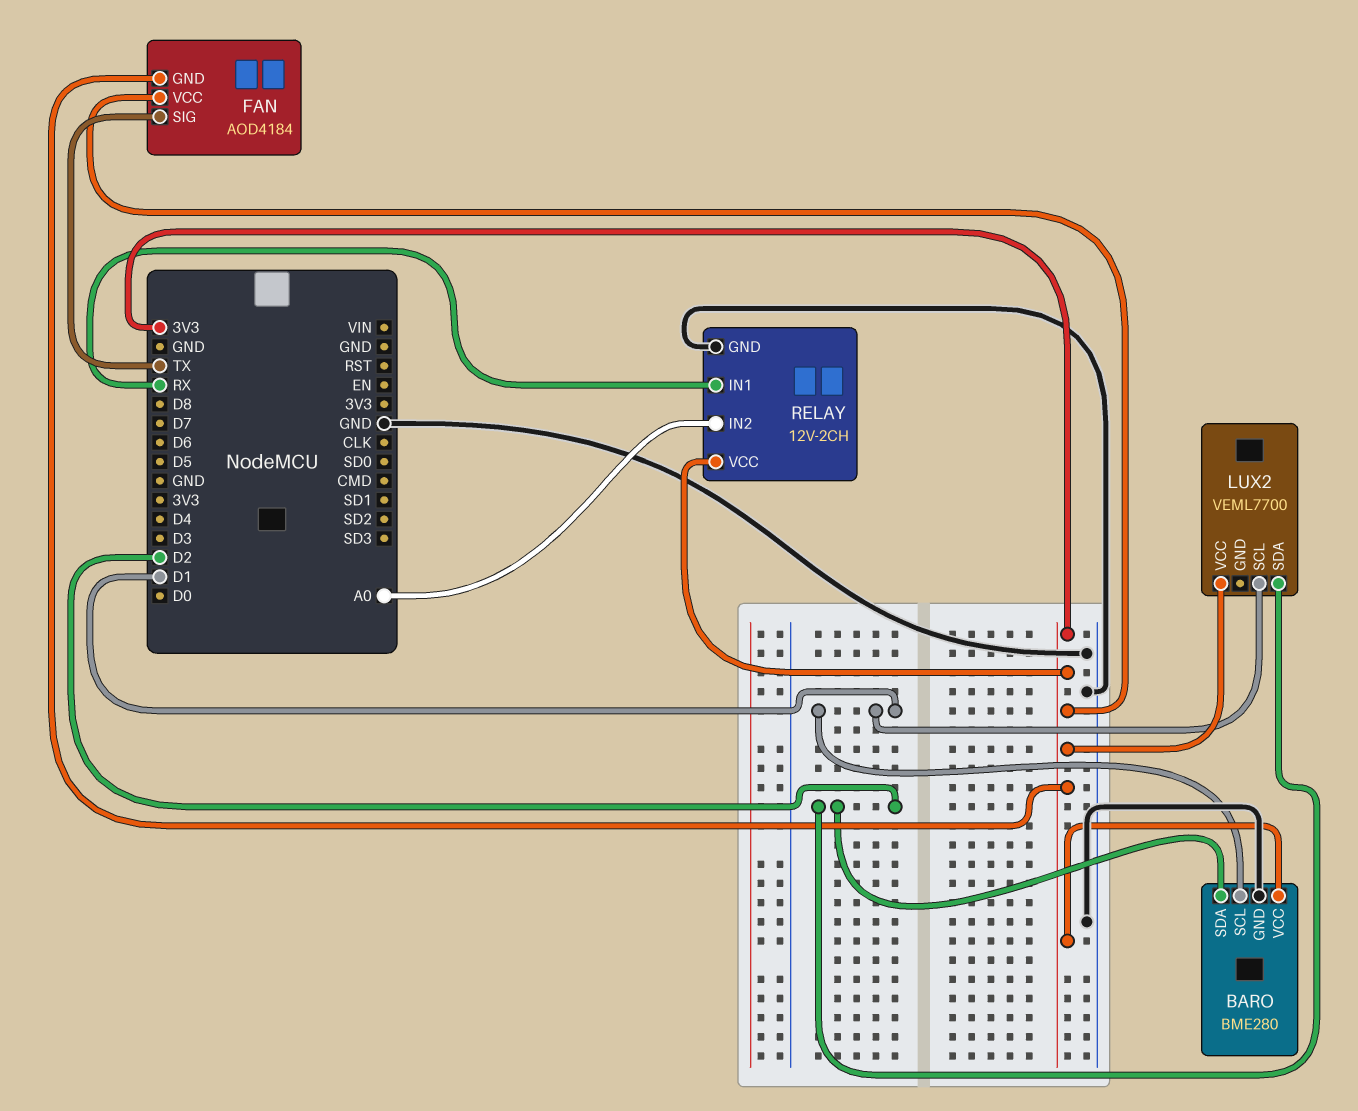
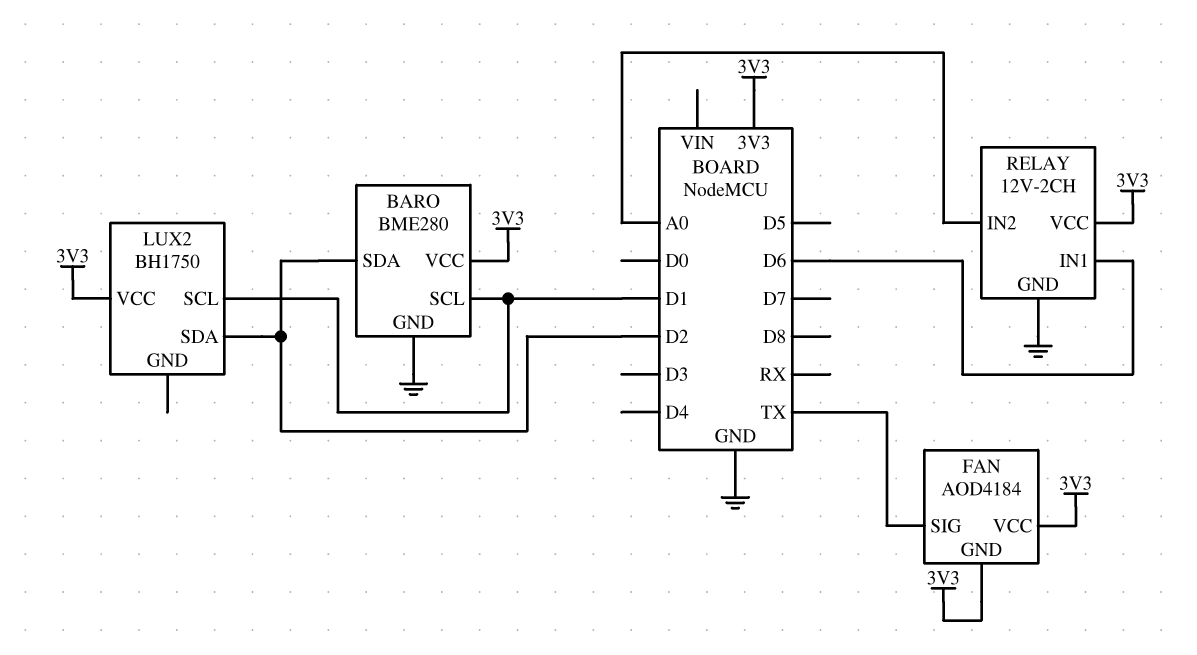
LUX2: VEML7700 -> BH1750
RELAY pin IN1: RX -> D6

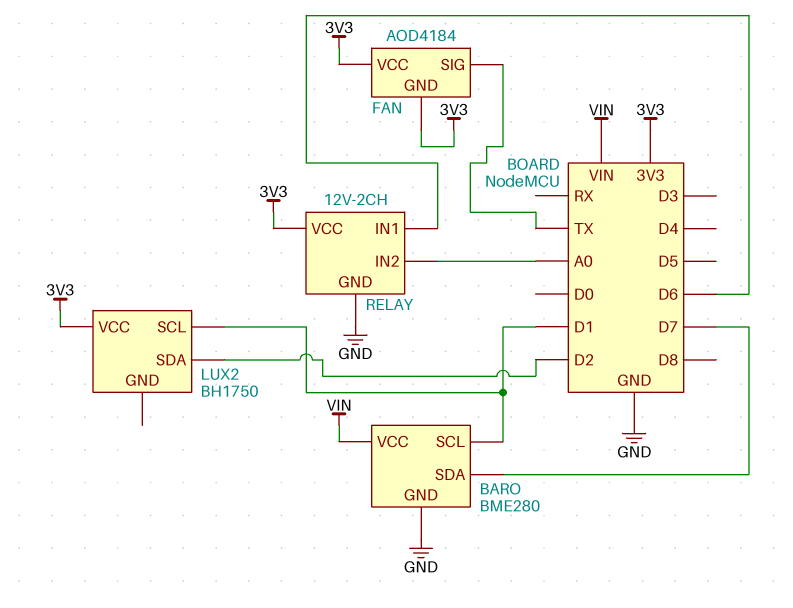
BARO pin SDA: D2 -> D7
BARO pin VCC: 3V3 -> VIN

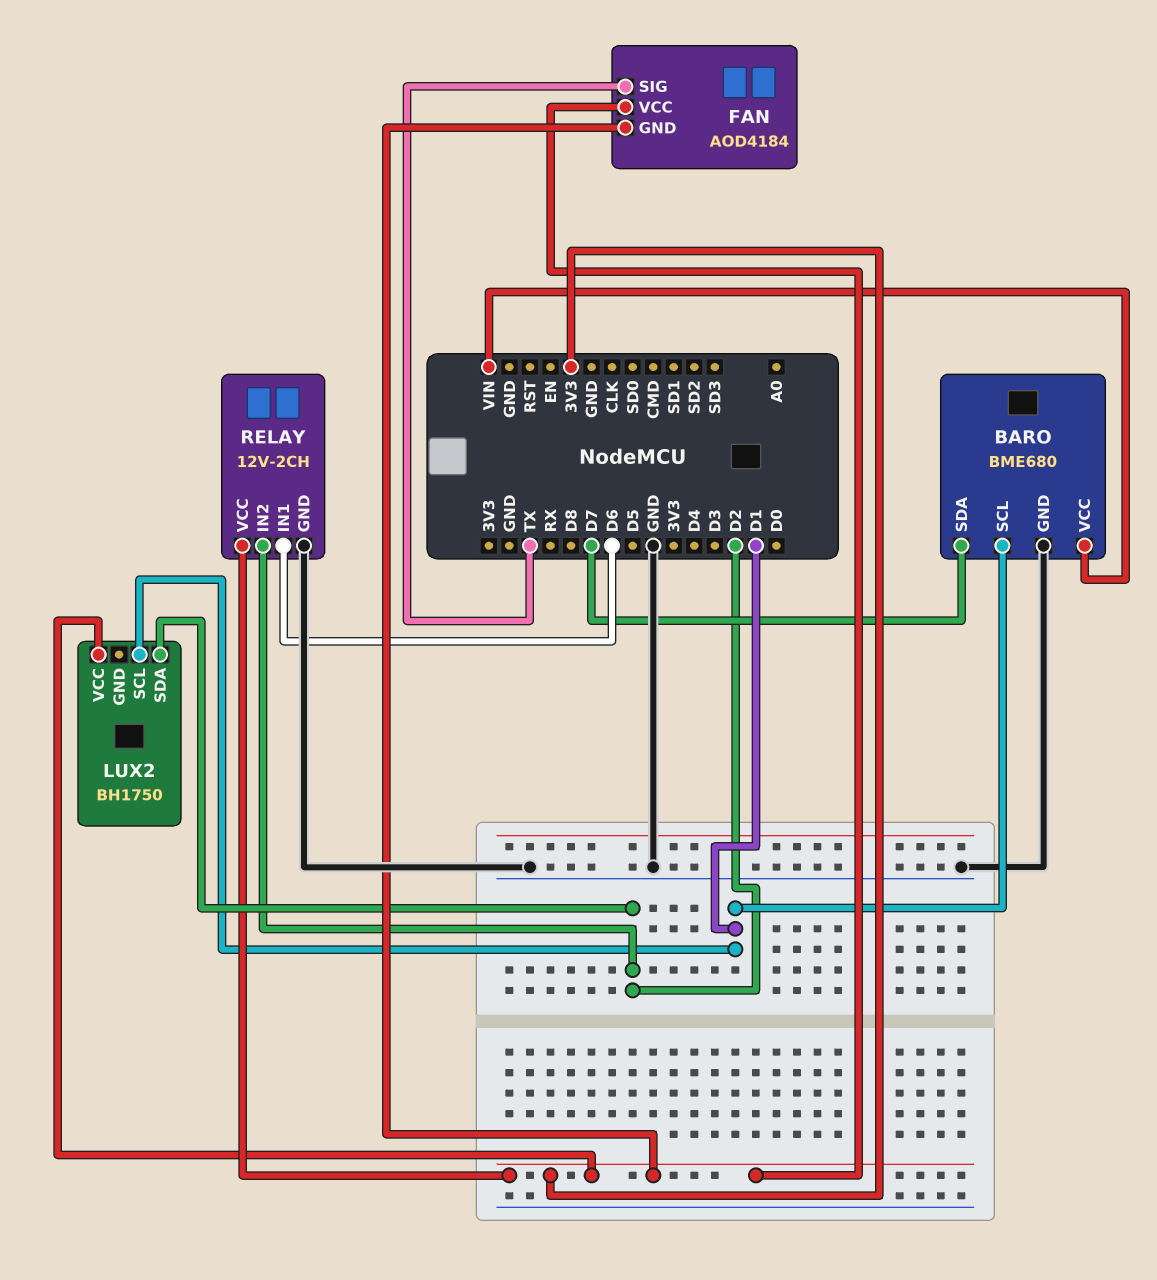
BARO: BME280 -> BME680
RELAY pin IN2: A0 -> D2

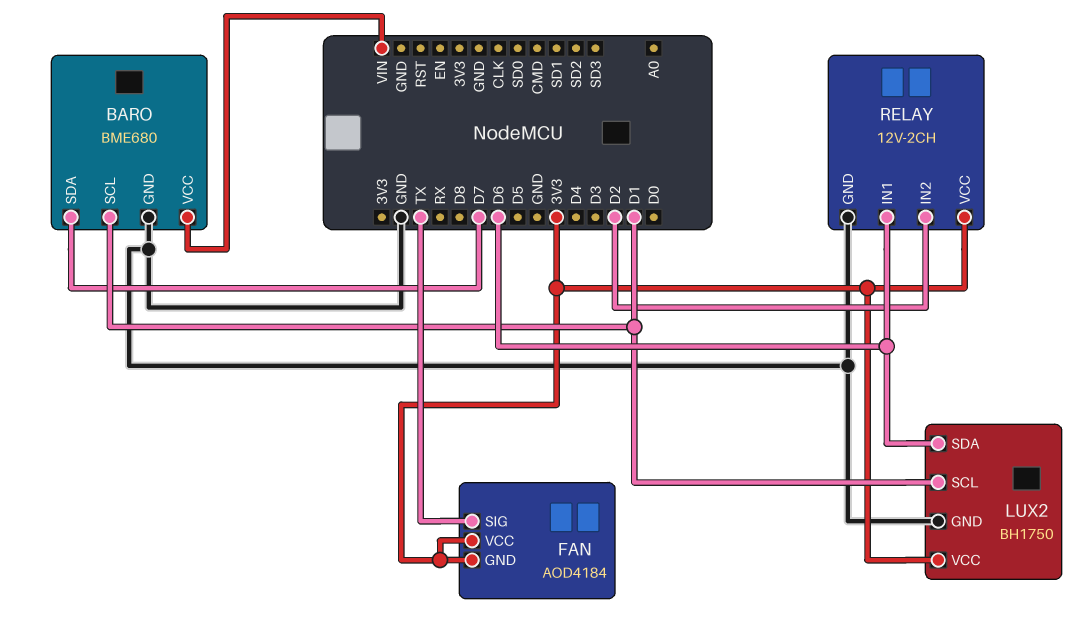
LUX2 pin GND: none -> GND
LUX2 pin SDA: D2 -> D6

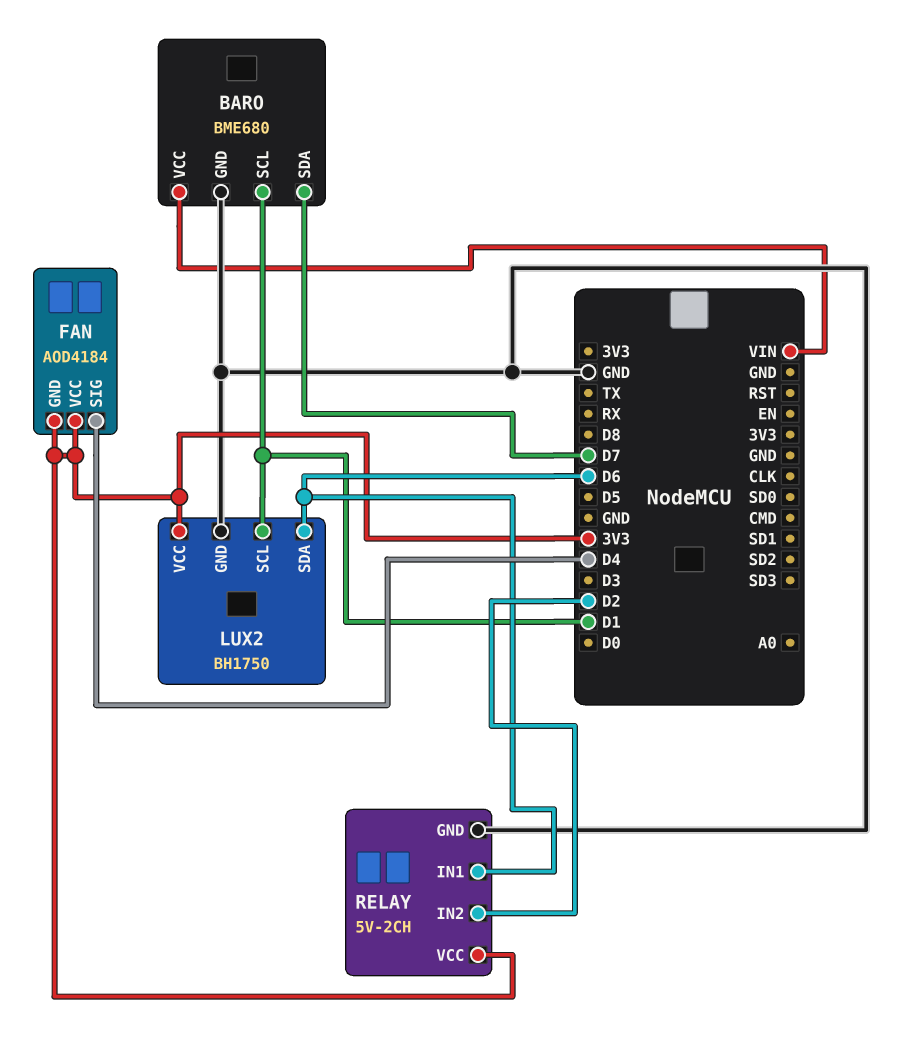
FAN pin SIG: TX -> D4
RELAY: 12V-2CH -> 5V-2CH

